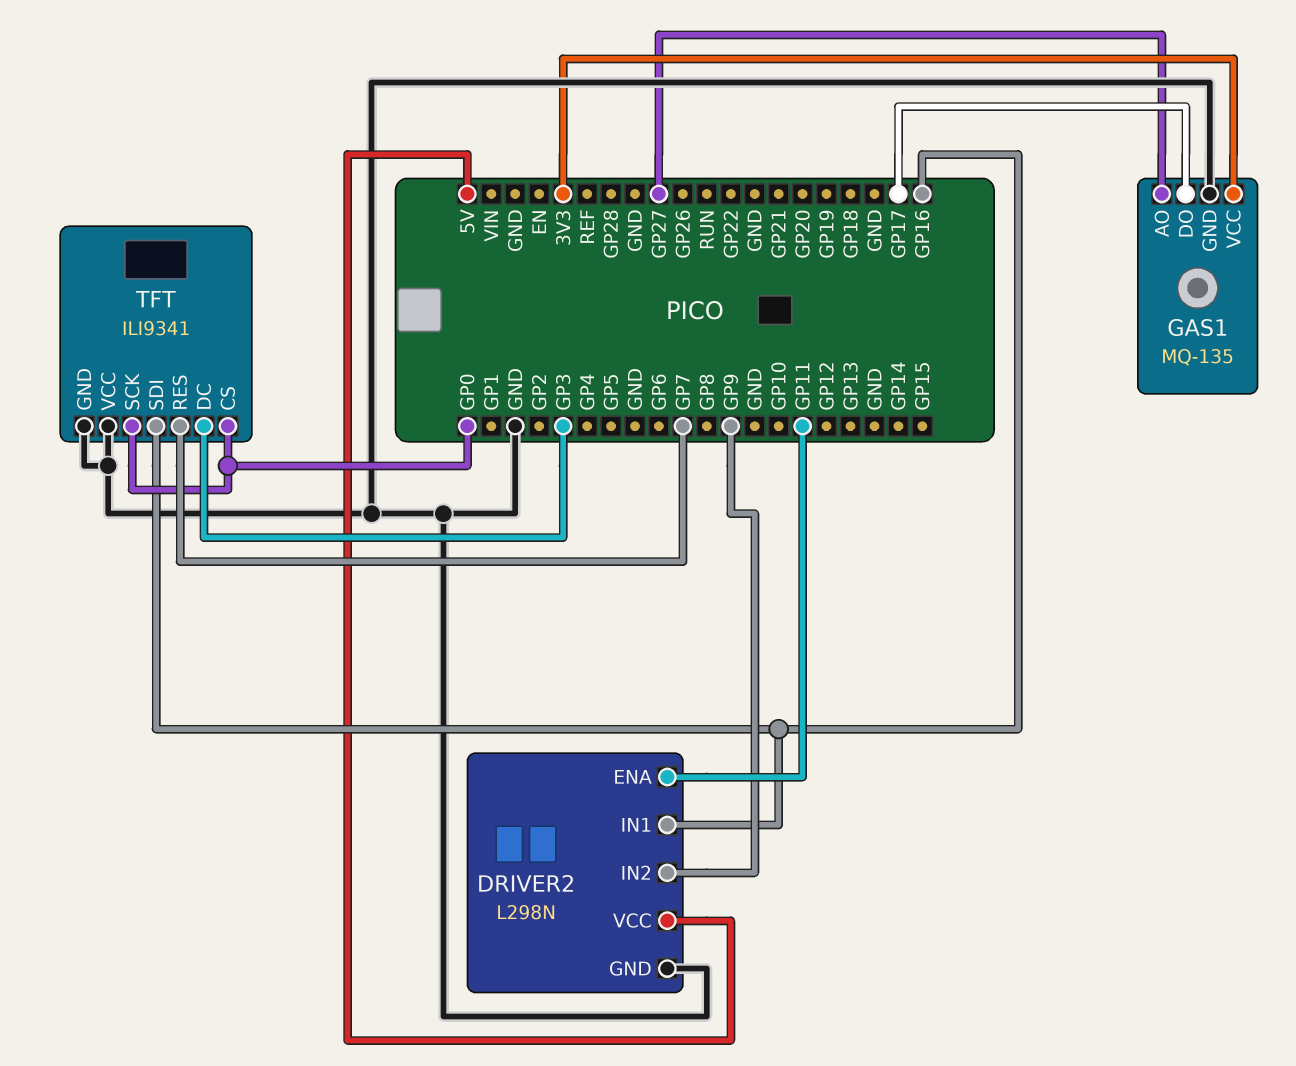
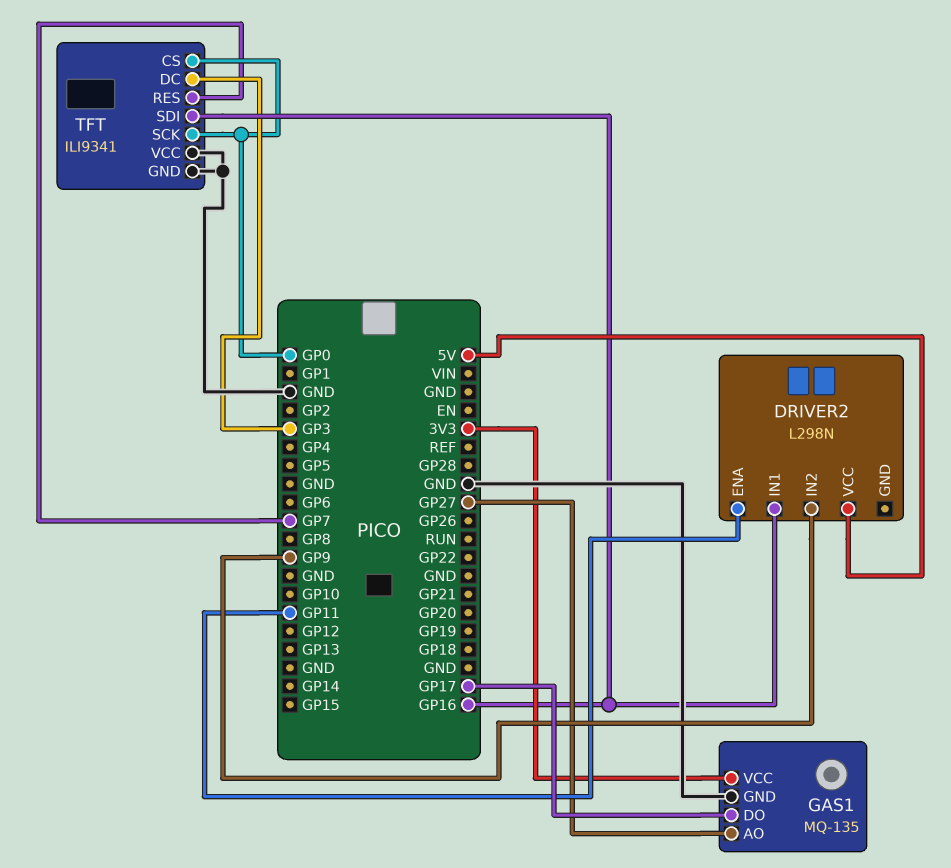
DRIVER2 pin GND: GND -> none

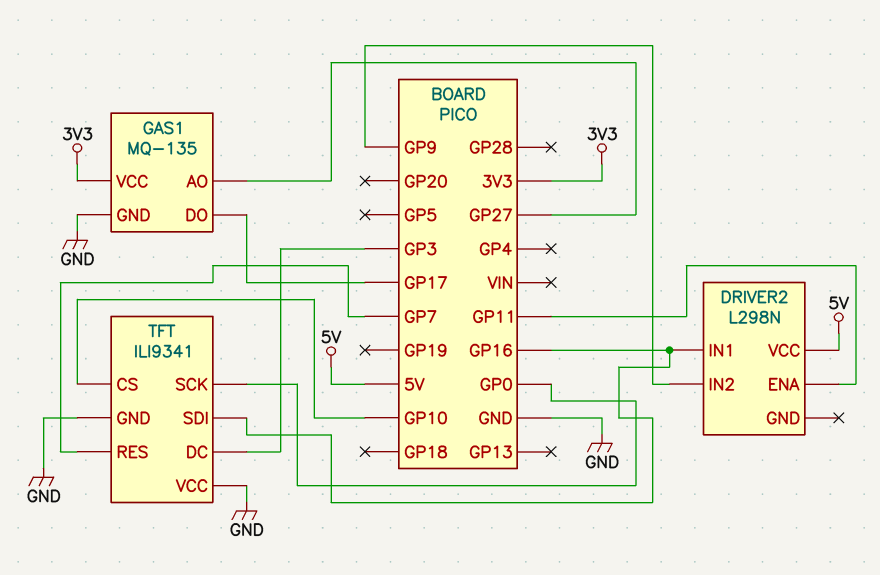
TFT pin CS: GP0 -> GP10

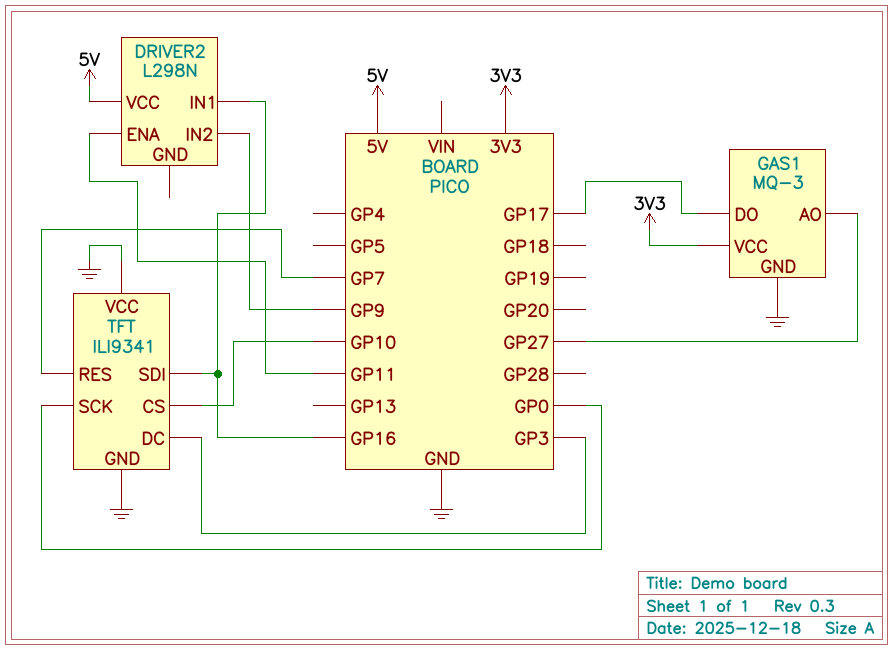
GAS1: MQ-135 -> MQ-3

